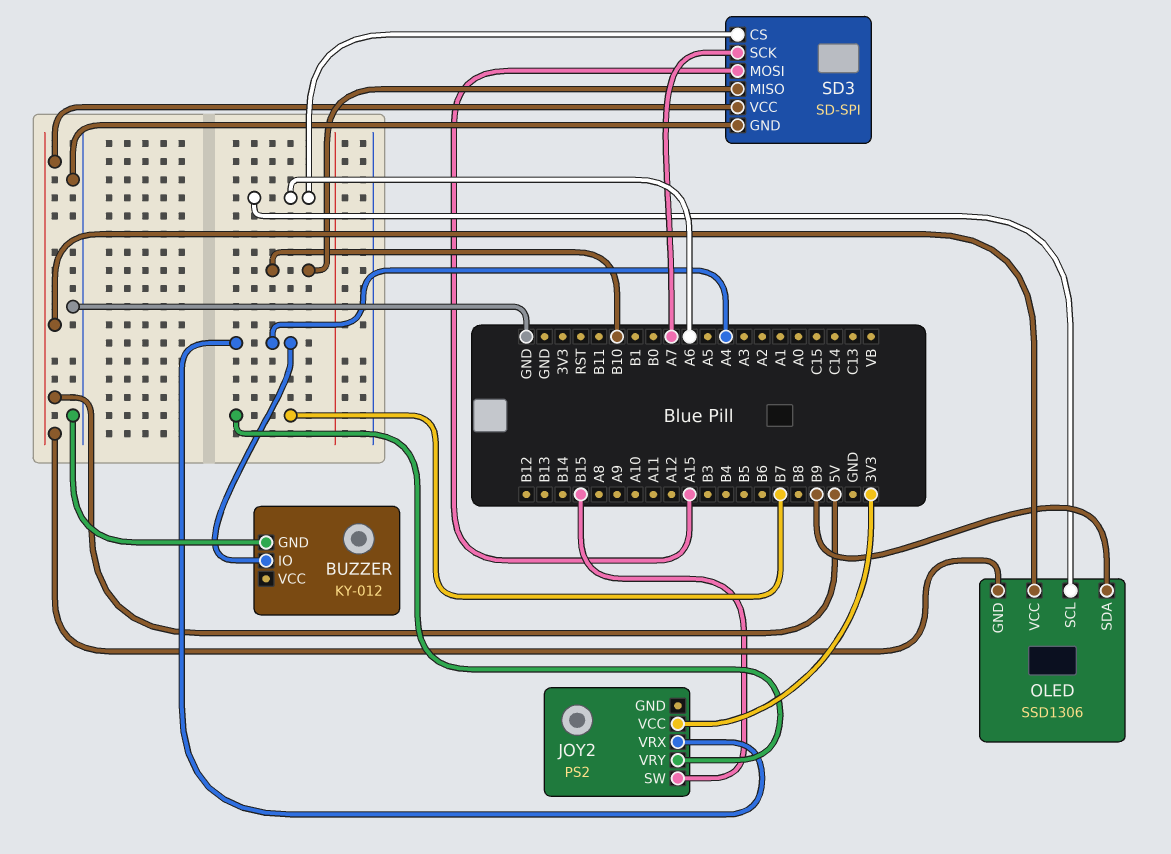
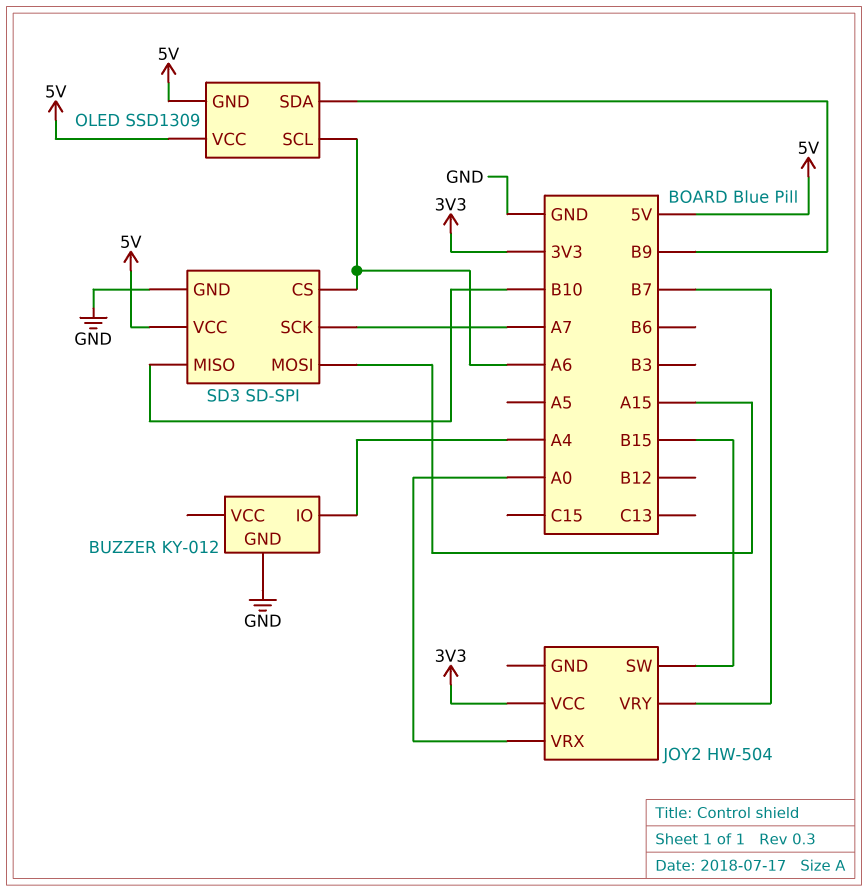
JOY2: PS2 -> HW-504
JOY2 pin VRX: A4 -> A0
OLED: SSD1306 -> SSD1309

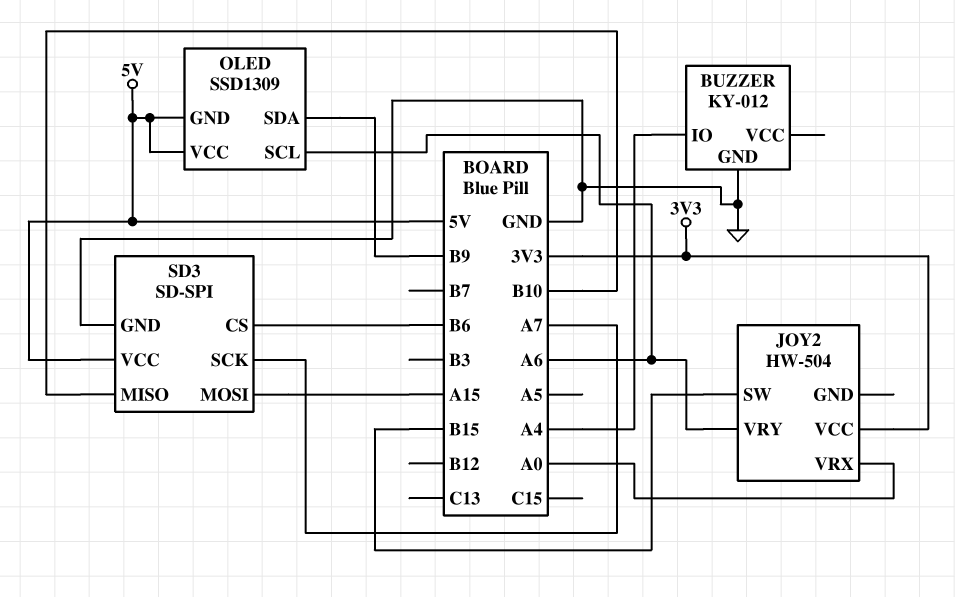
JOY2 pin VRY: B7 -> A6
SD3 pin CS: A6 -> B6

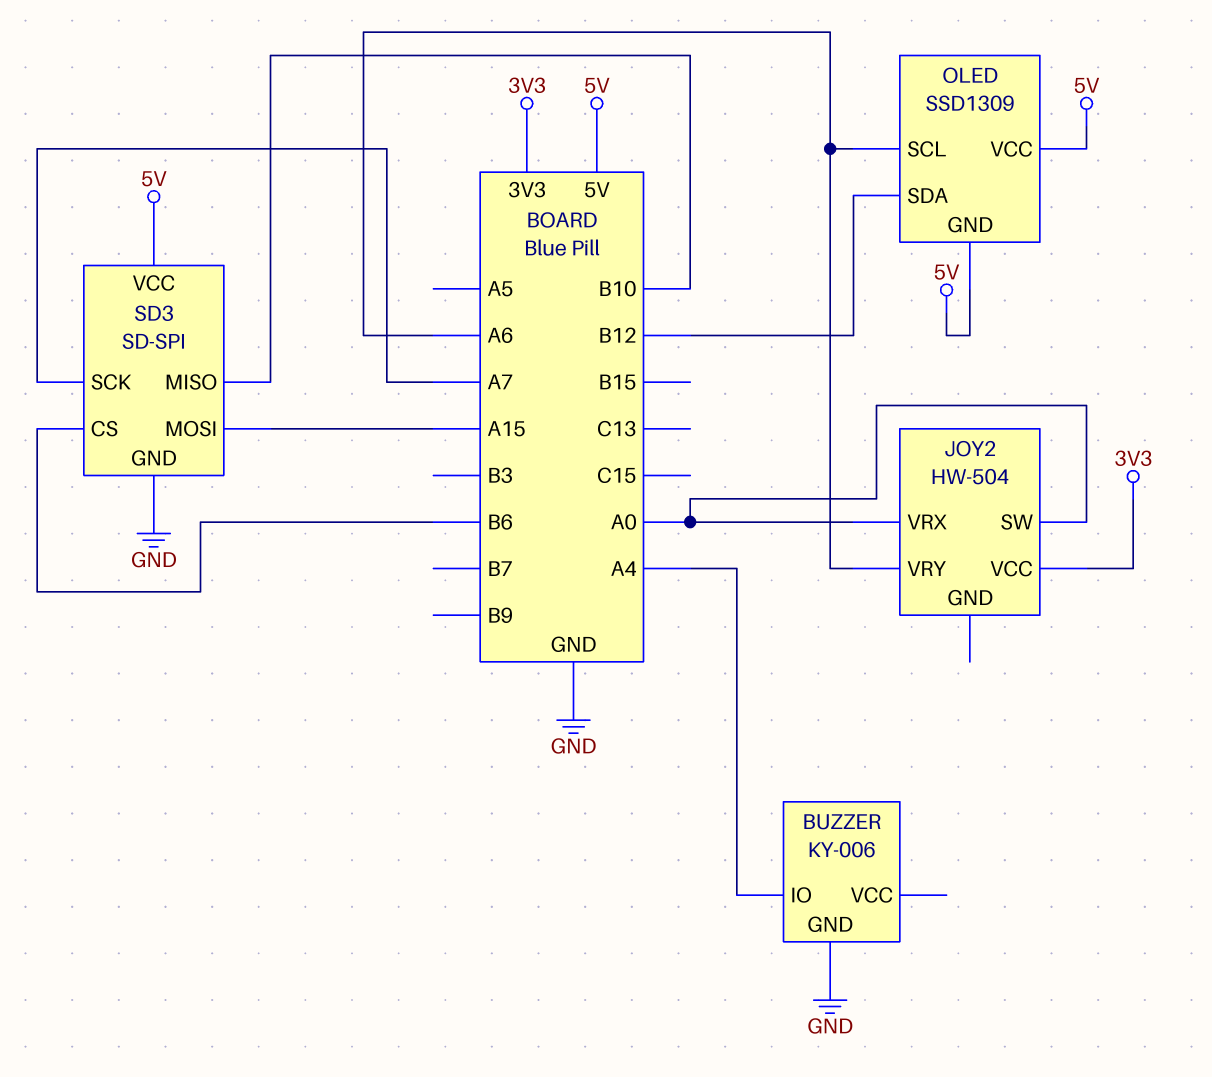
BUZZER: KY-012 -> KY-006
JOY2 pin SW: B15 -> A0
OLED pin SDA: B9 -> B12

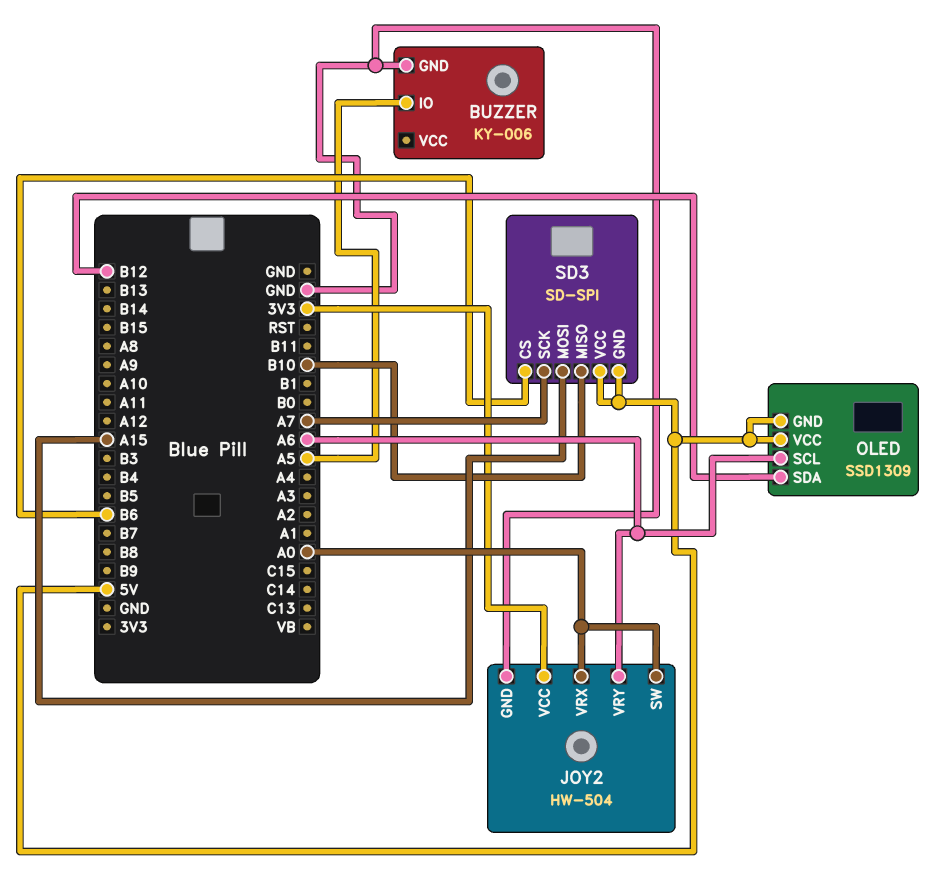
BUZZER pin IO: A4 -> A5
JOY2 pin GND: none -> GND
SD3 pin GND: GND -> 5V

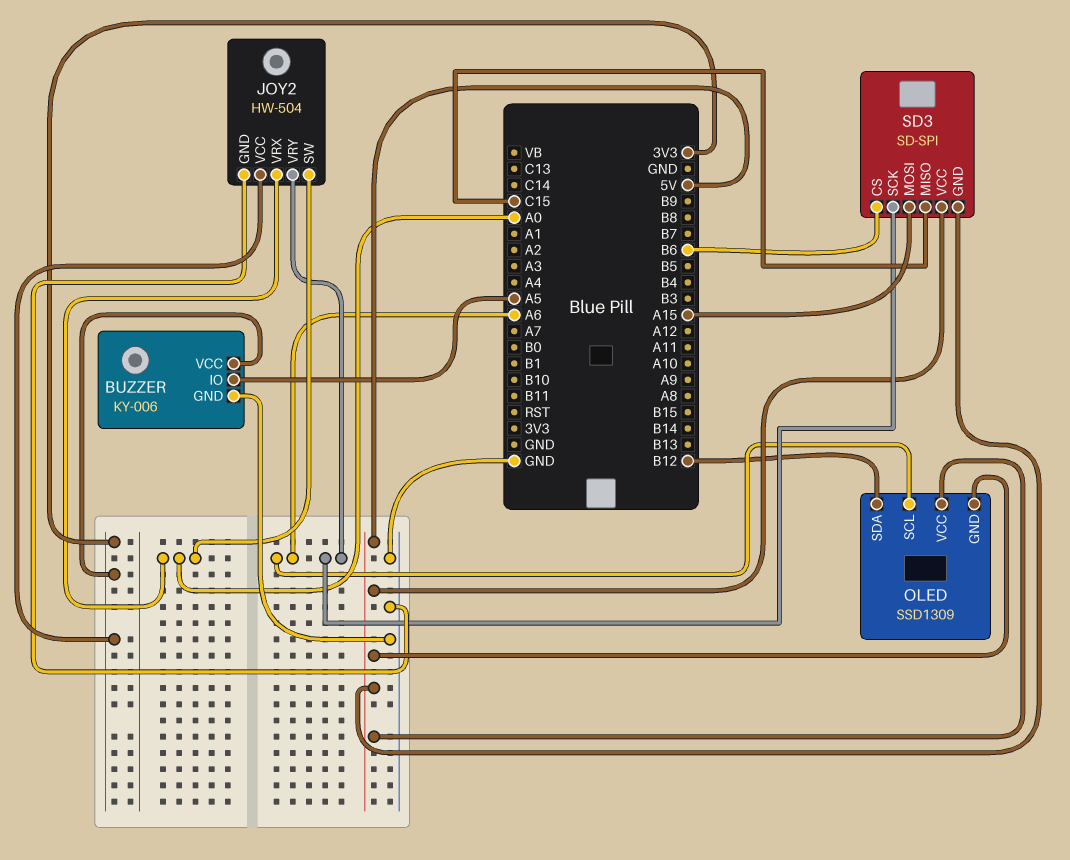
BUZZER pin VCC: none -> 3V3
SD3 pin MISO: B10 -> C15
SD3 pin SCK: A7 -> A6

